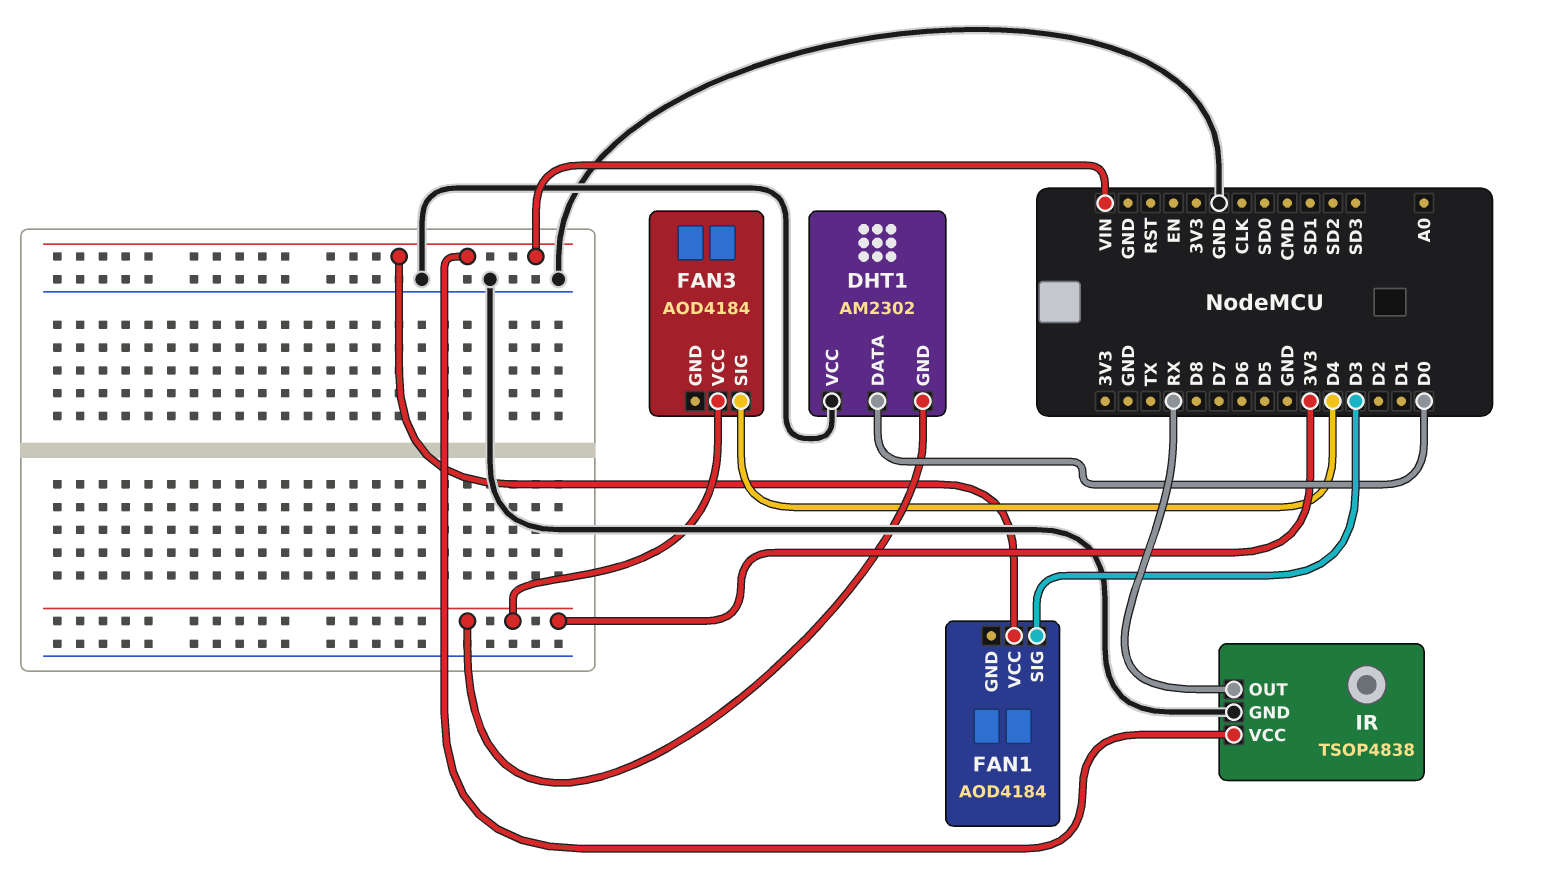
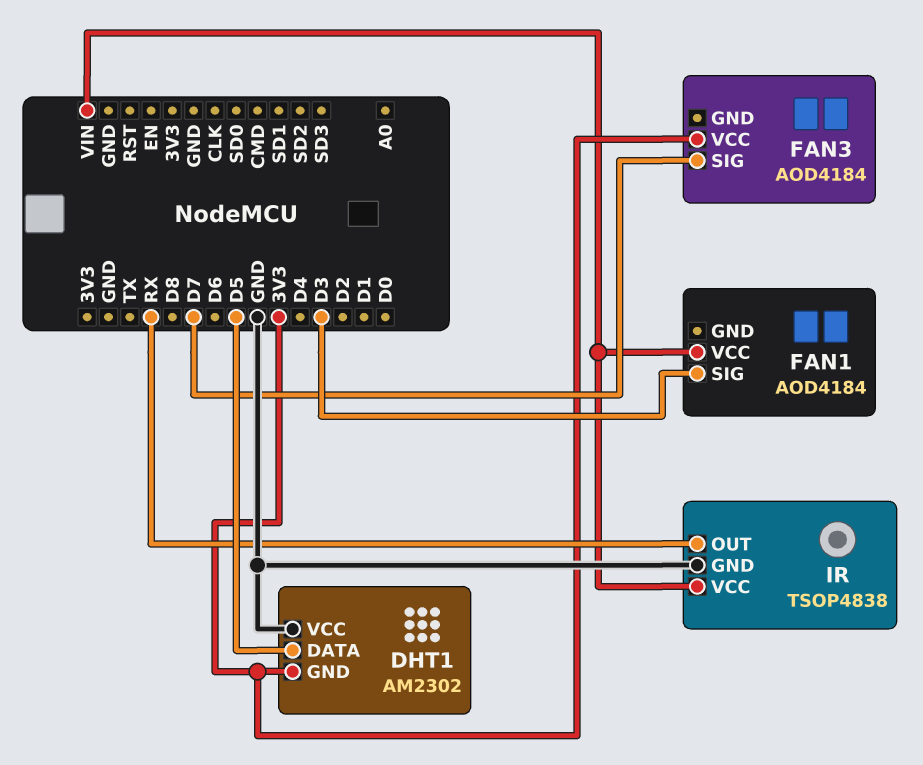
DHT1 pin DATA: D0 -> D5
FAN3 pin SIG: D4 -> D7

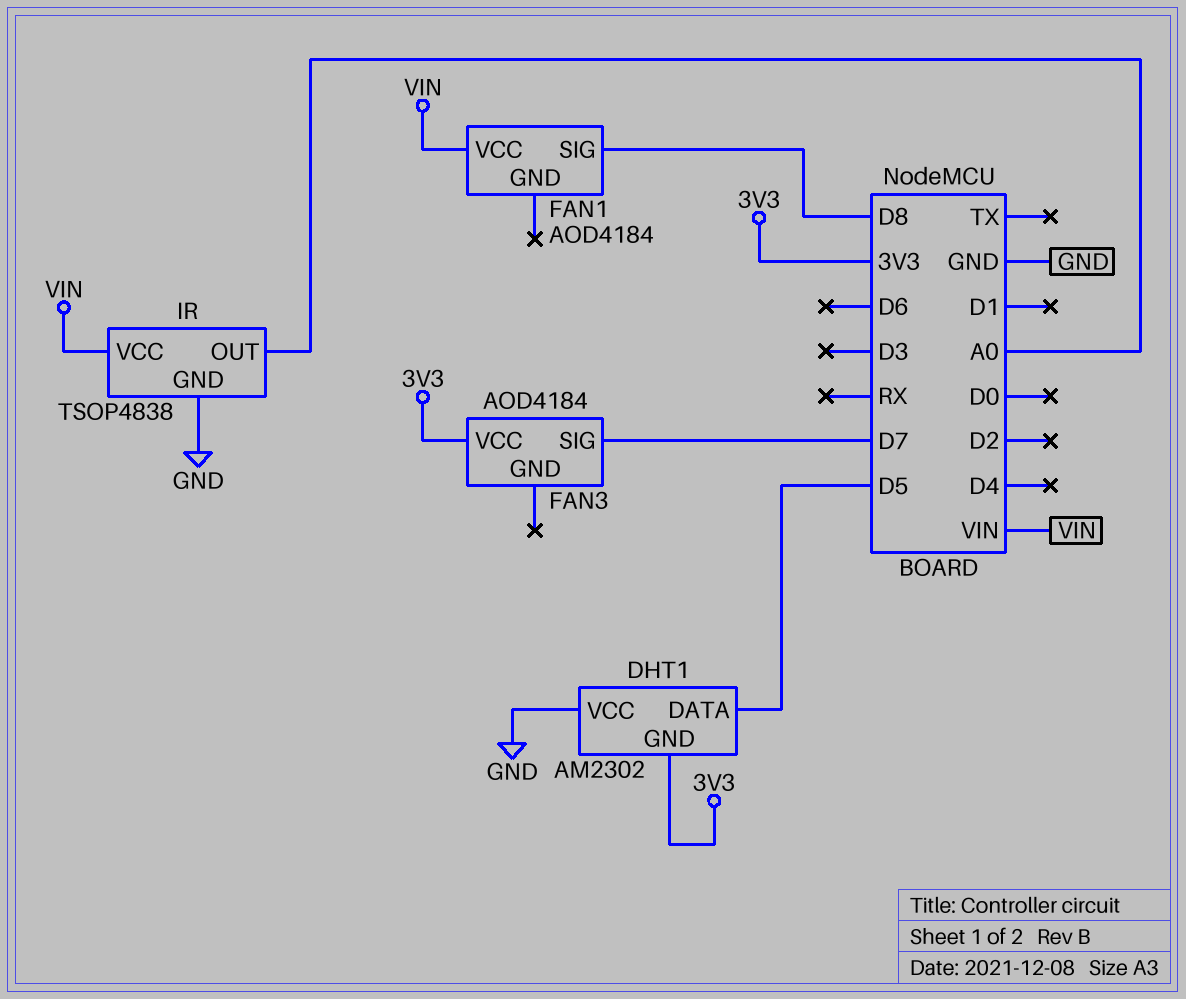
FAN1 pin SIG: D3 -> D8
IR pin OUT: RX -> A0

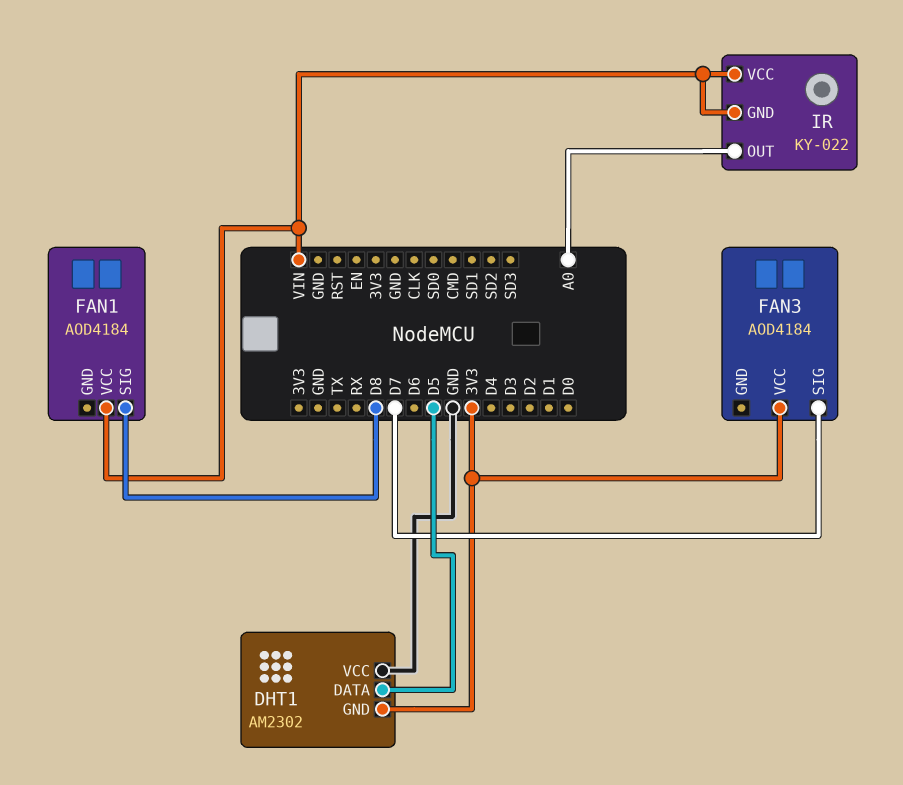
IR: TSOP4838 -> KY-022
IR pin GND: GND -> VIN

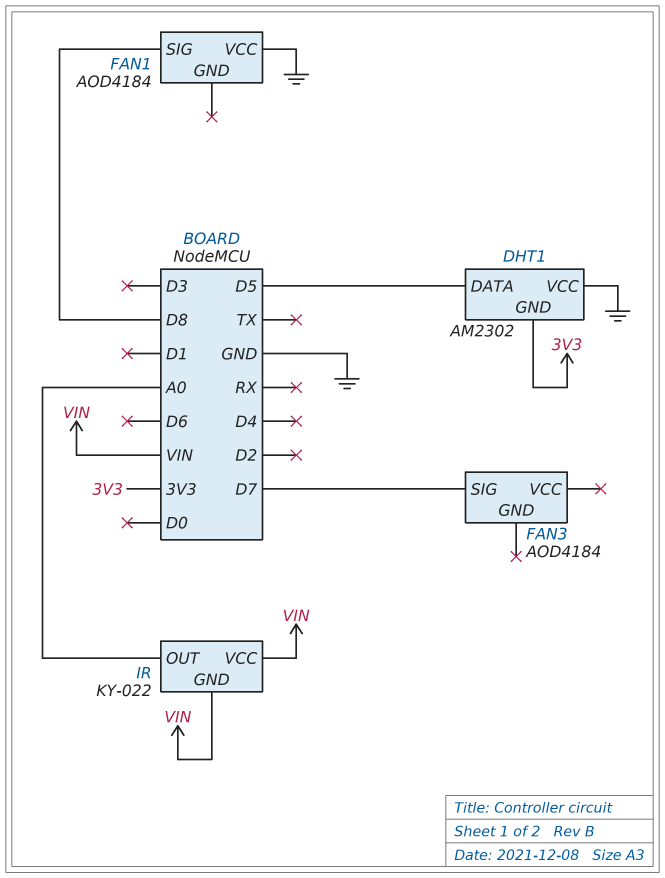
FAN1 pin VCC: VIN -> GND
FAN3 pin VCC: 3V3 -> none

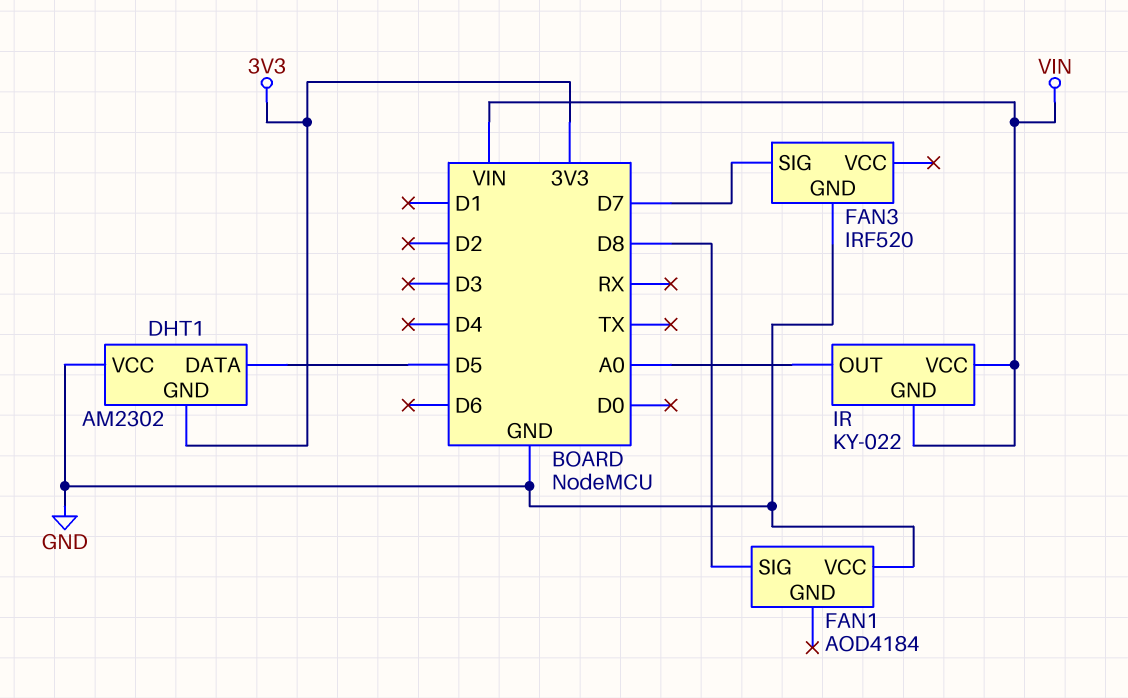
FAN3: AOD4184 -> IRF520
FAN3 pin GND: none -> GND

